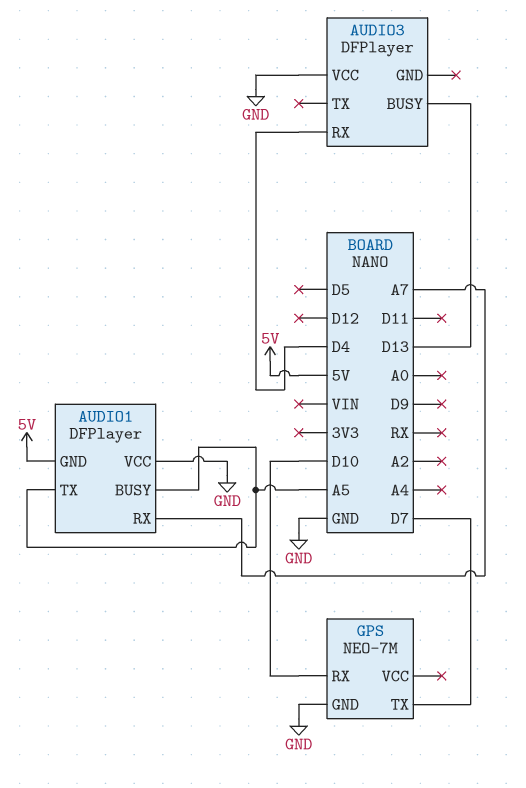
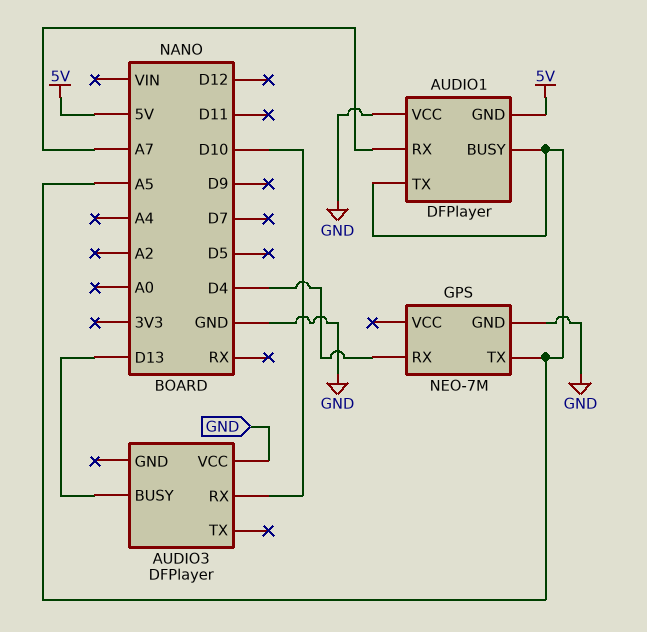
AUDIO3 pin RX: D4 -> D10
GPS pin RX: D10 -> D4
GPS pin TX: D7 -> A5

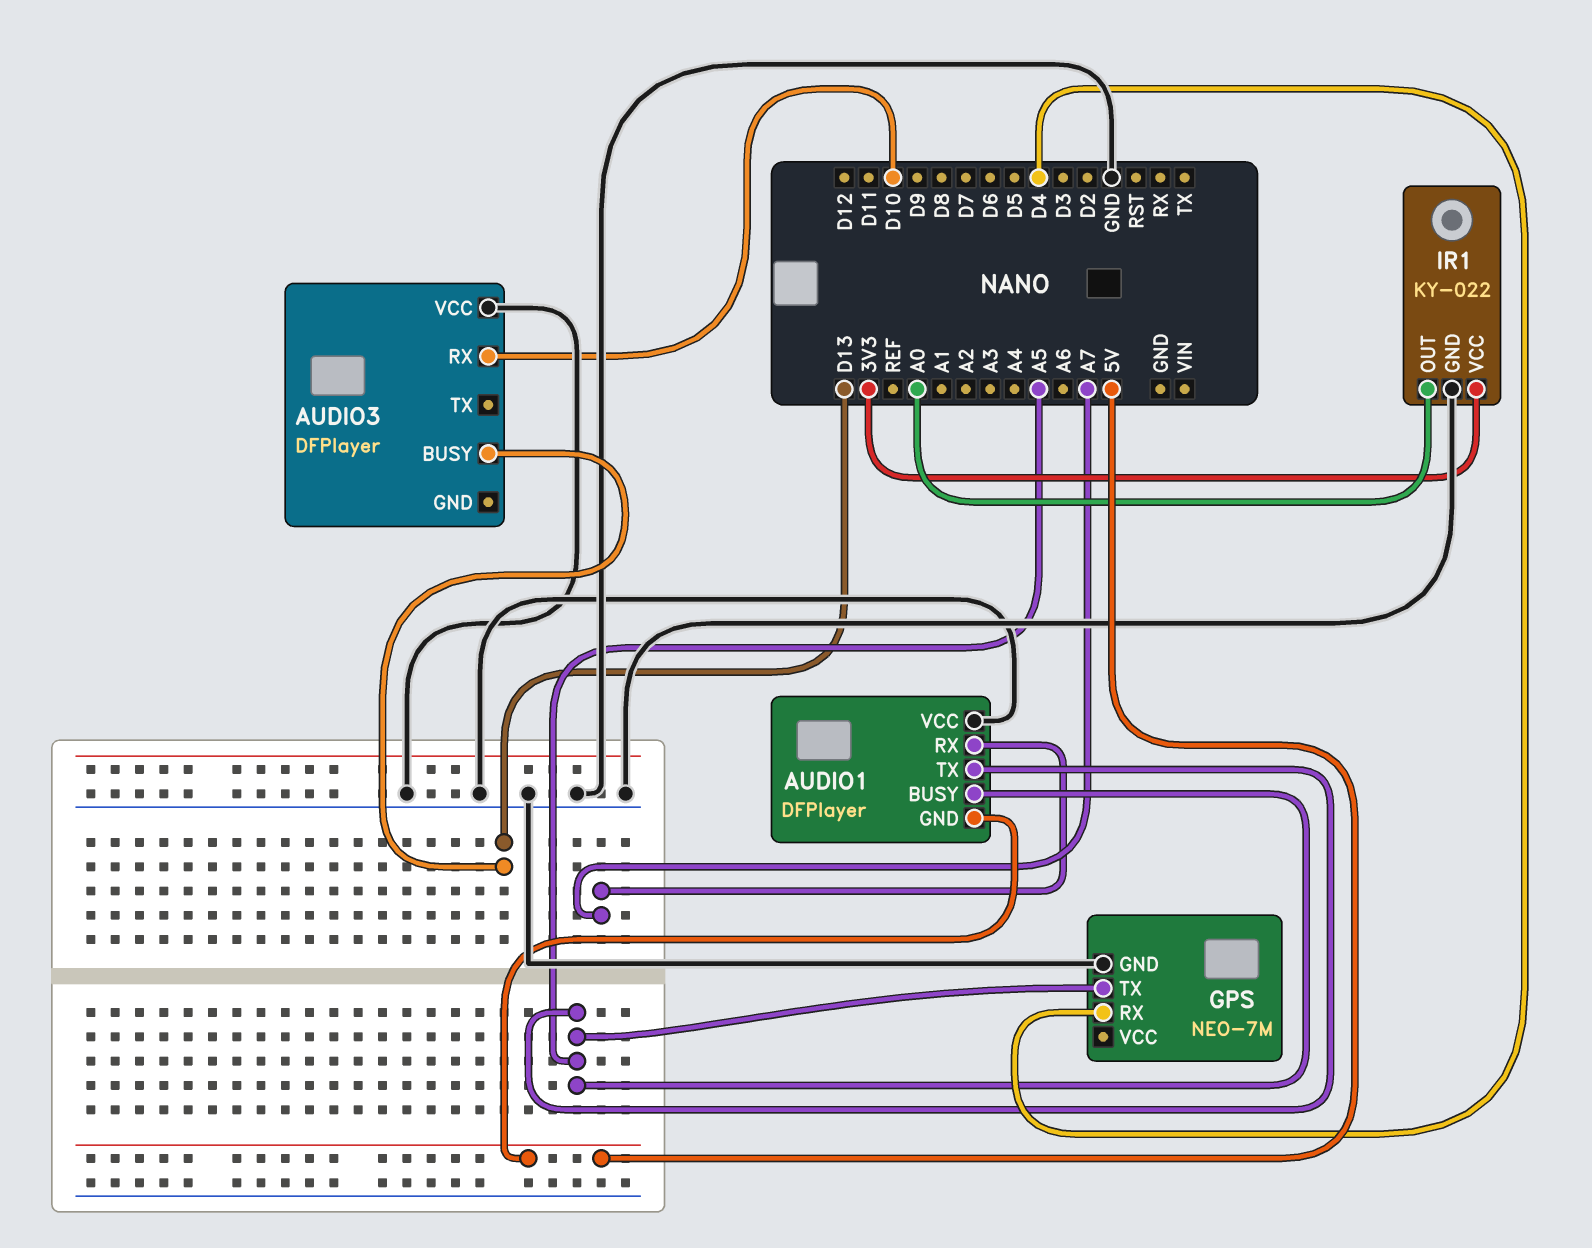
IR1: none -> KY-022
IR1 pin GND: none -> GND
IR1 pin OUT: none -> A0
IR1 pin VCC: none -> 3V3

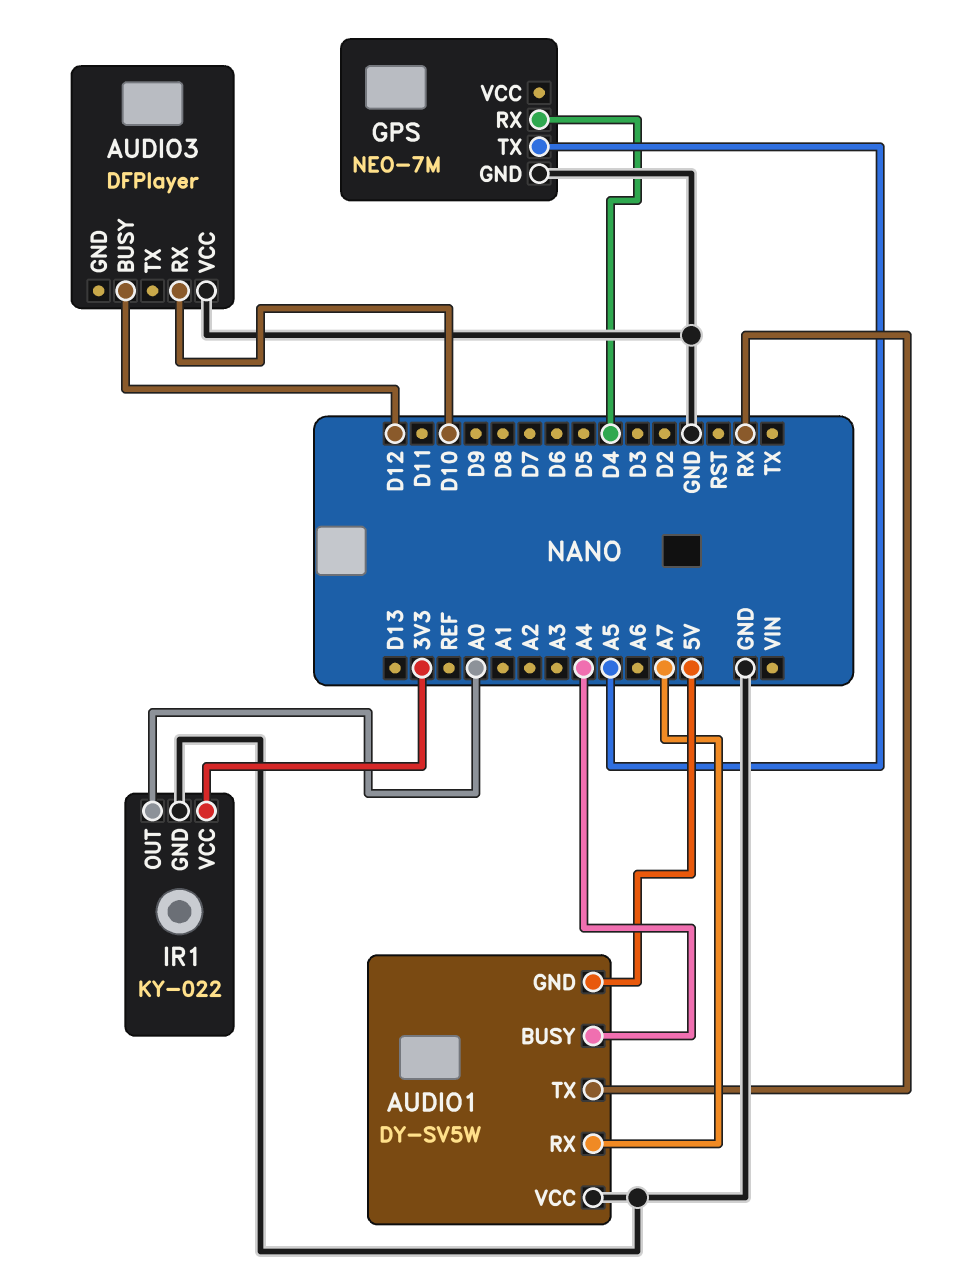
AUDIO1: DFPlayer -> DY-SV5W
AUDIO1 pin BUSY: A5 -> A4
AUDIO1 pin TX: A5 -> RX
AUDIO3 pin BUSY: D13 -> D12

